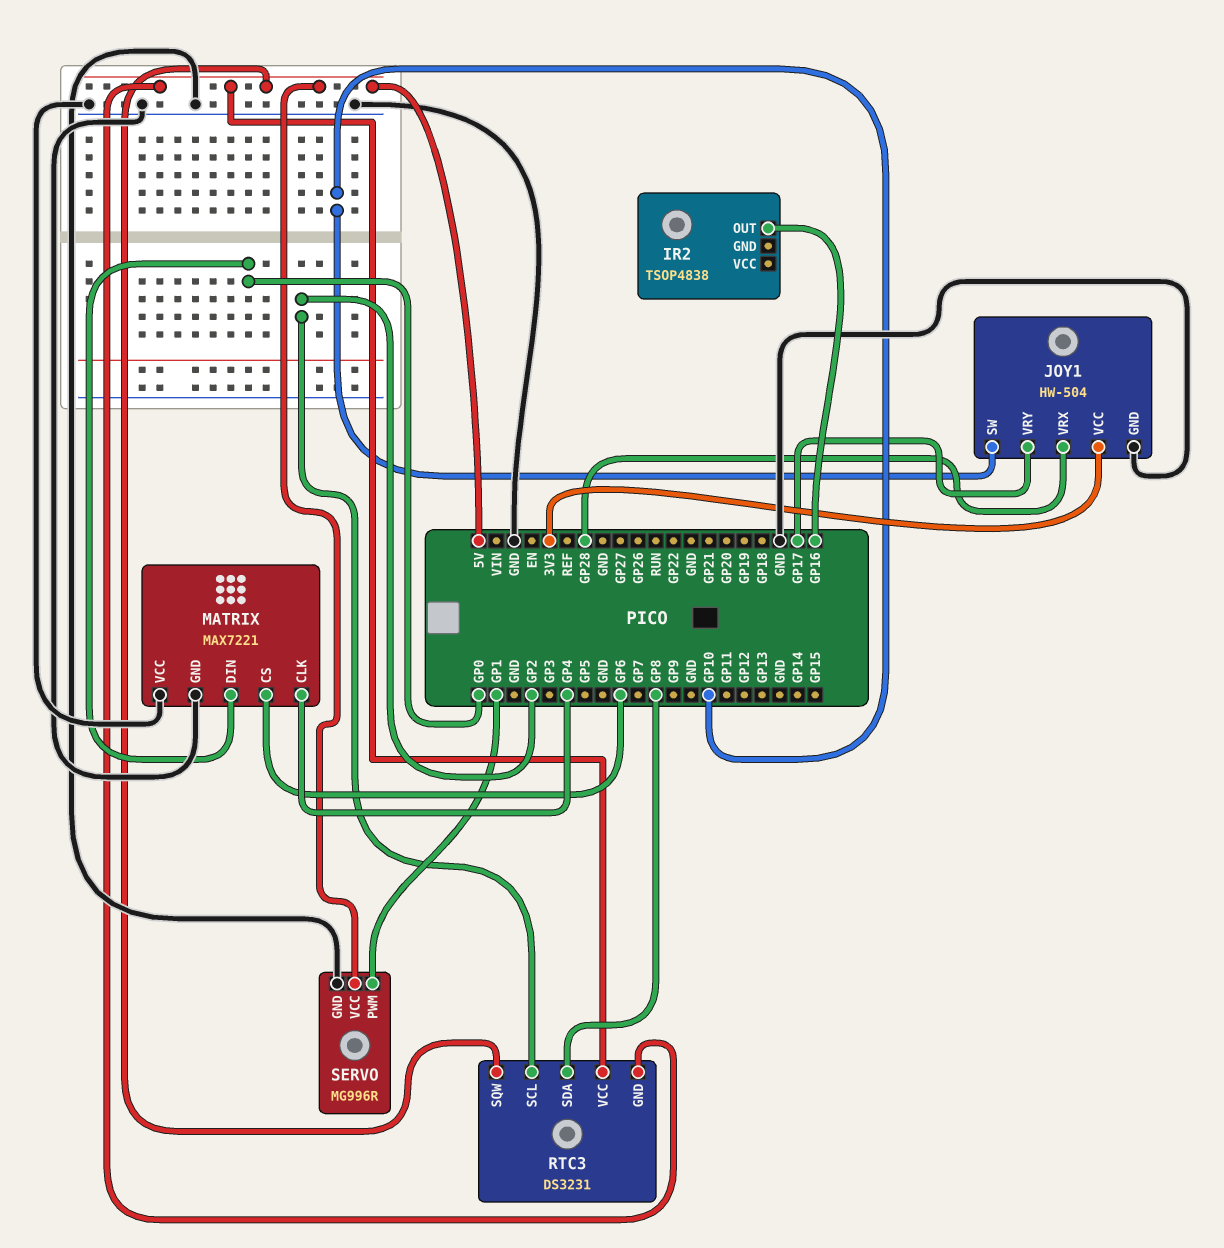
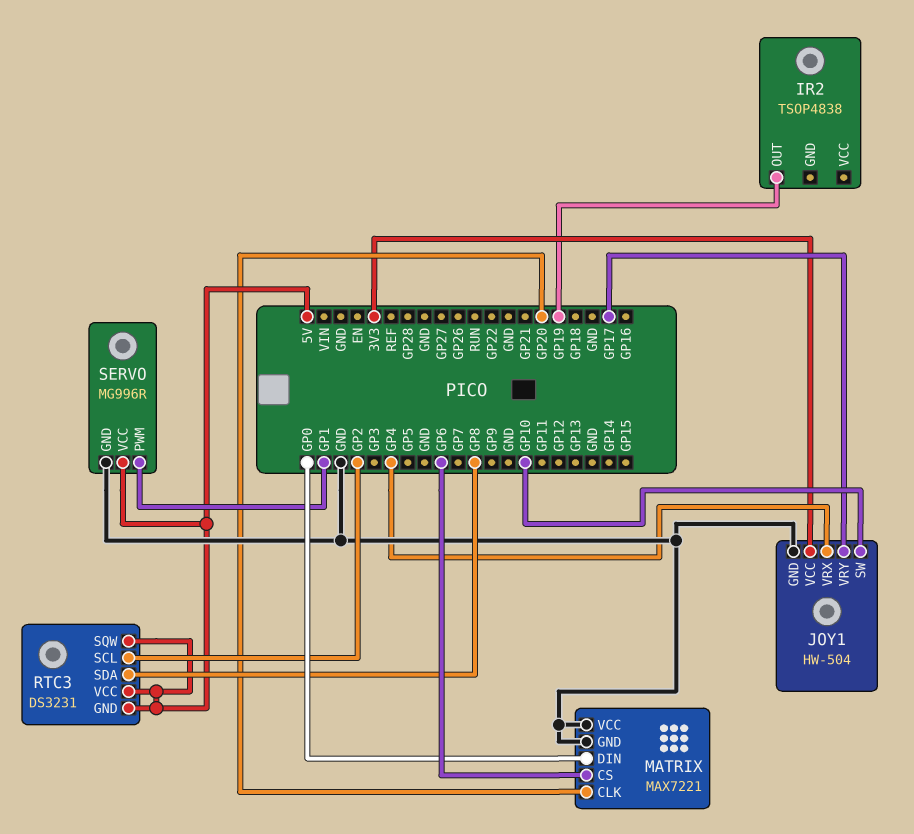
IR2 pin OUT: GP16 -> GP19
JOY1 pin VRX: GP28 -> GP4
MATRIX pin CLK: GP4 -> GP20

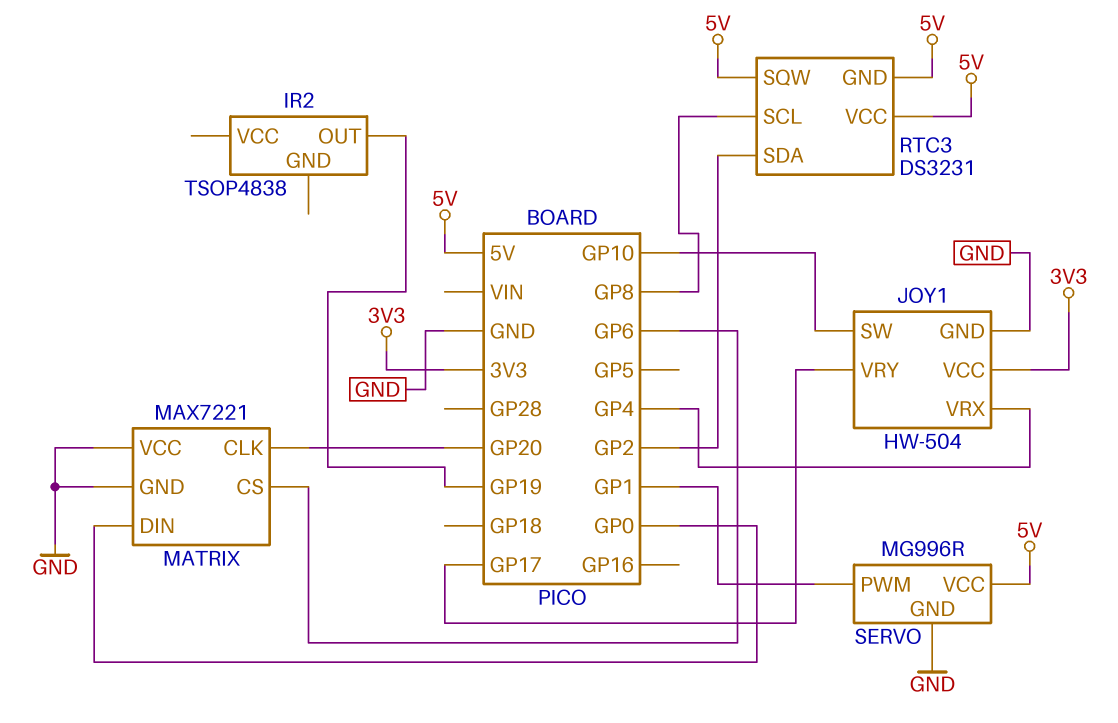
RTC3 pin SCL: GP2 -> GP8
RTC3 pin SDA: GP8 -> GP2

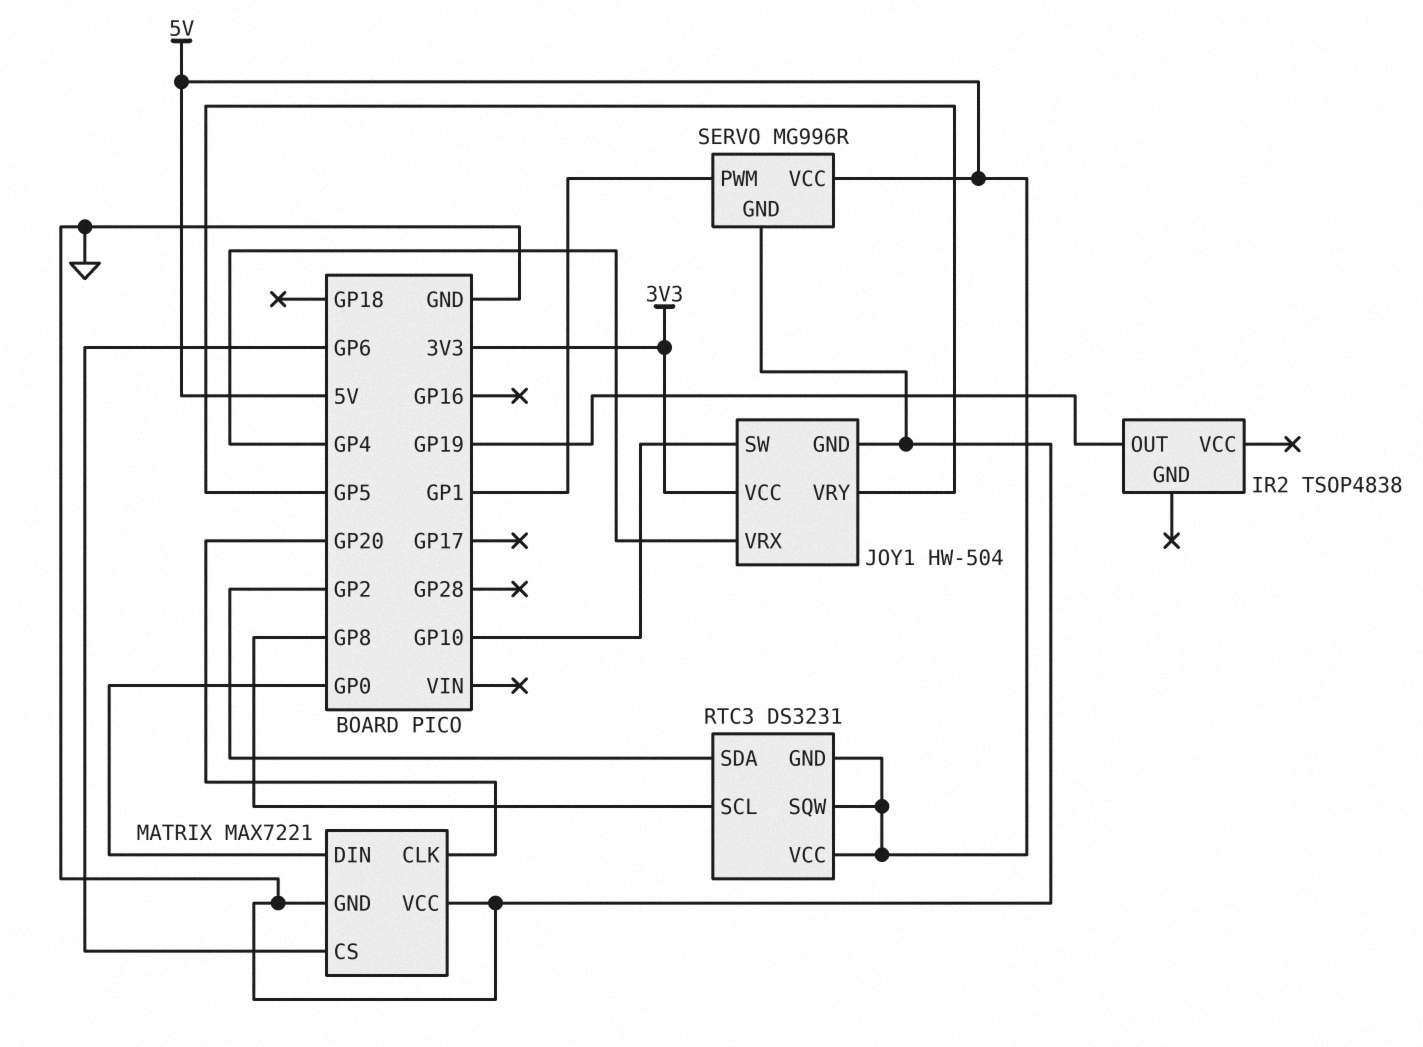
JOY1 pin VRY: GP17 -> GP5

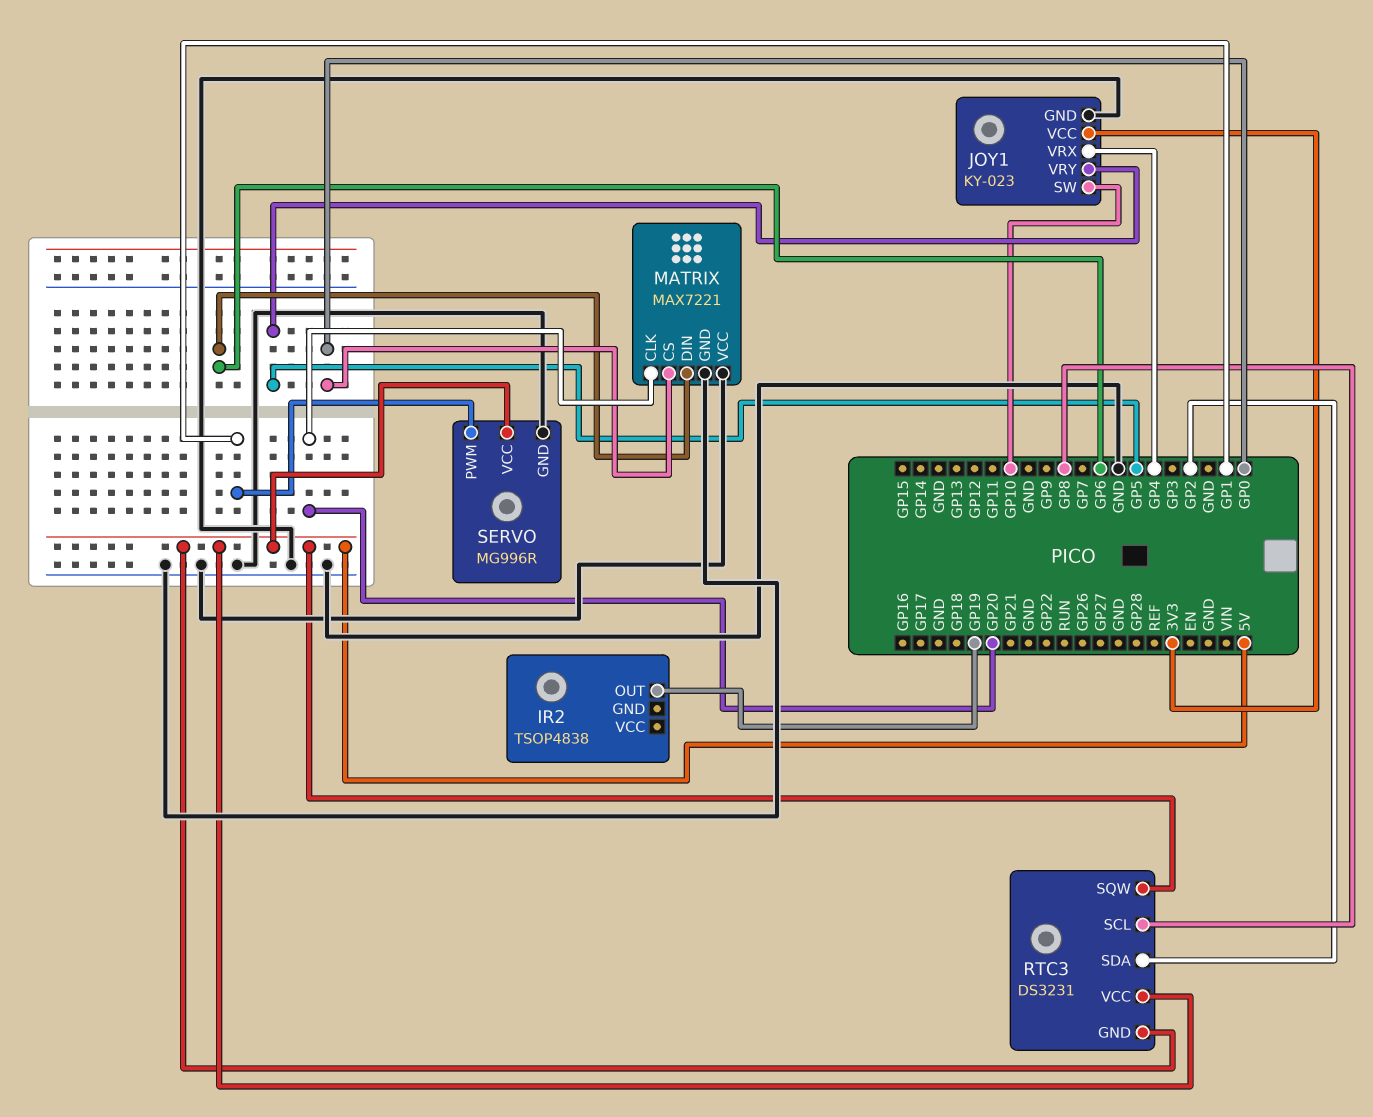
JOY1: HW-504 -> KY-023
MATRIX pin CS: GP6 -> GP0
MATRIX pin DIN: GP0 -> GP6

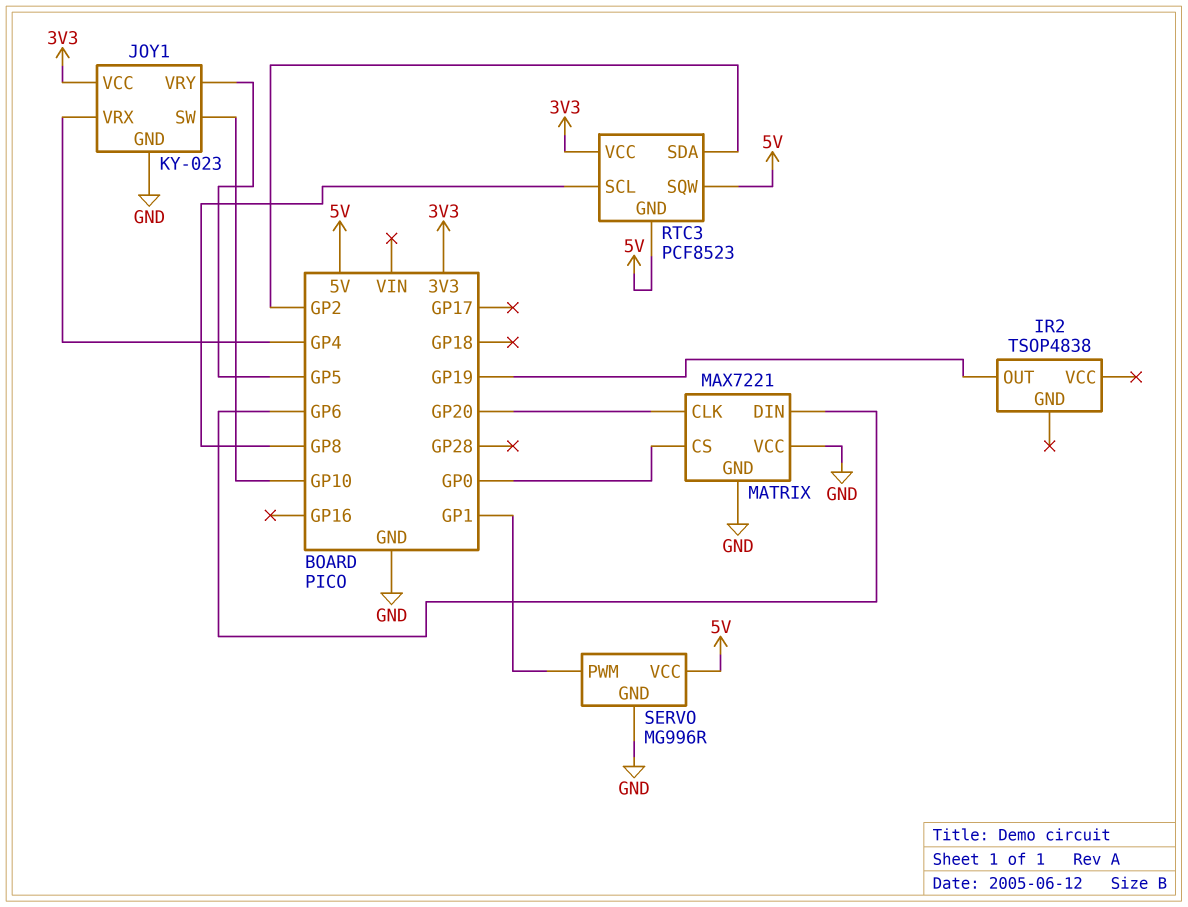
RTC3: DS3231 -> PCF8523
RTC3 pin VCC: 5V -> 3V3

